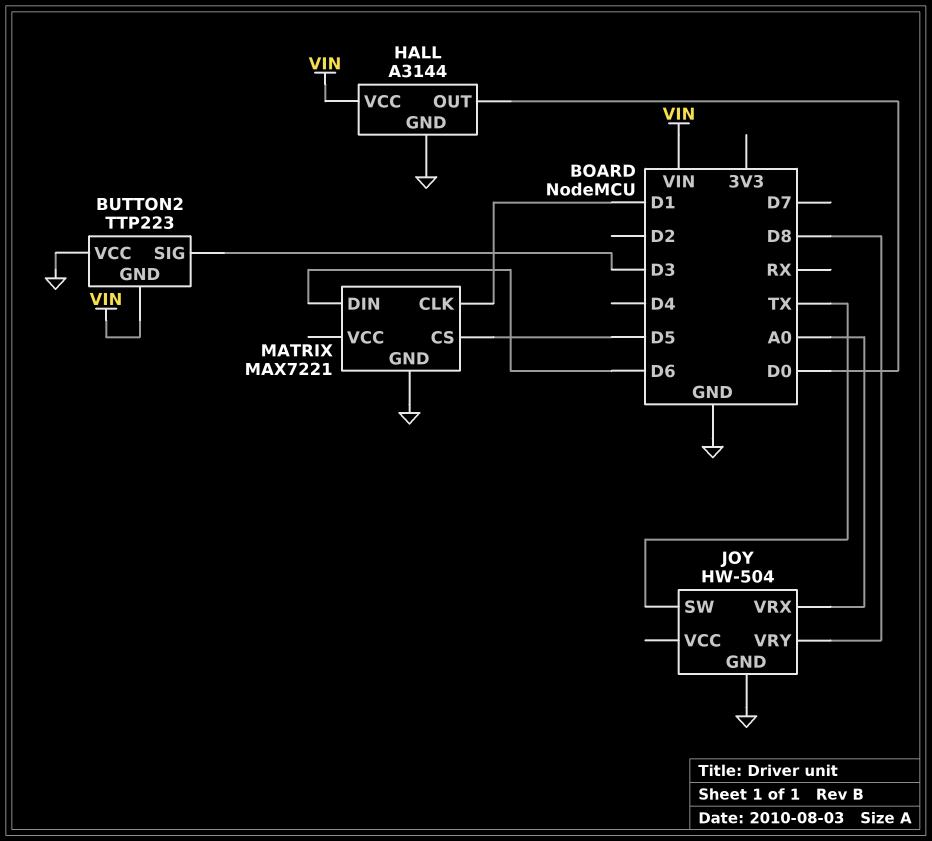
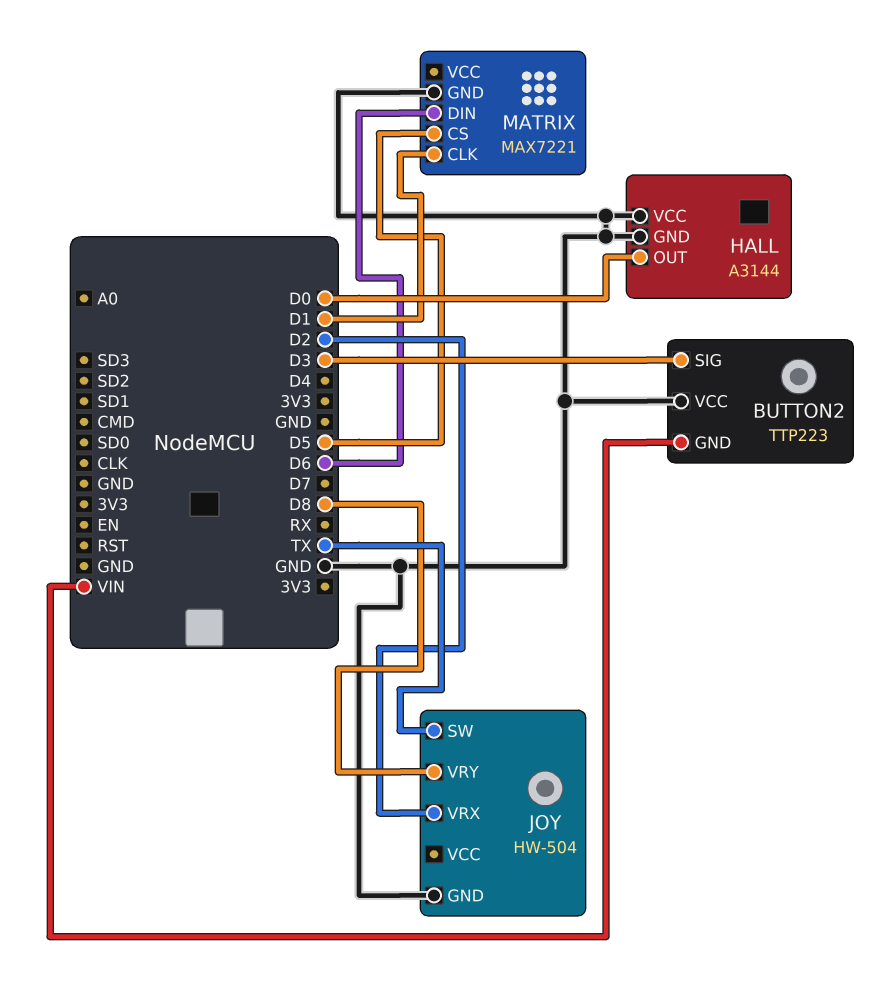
HALL pin VCC: VIN -> GND
JOY pin VRX: A0 -> D2

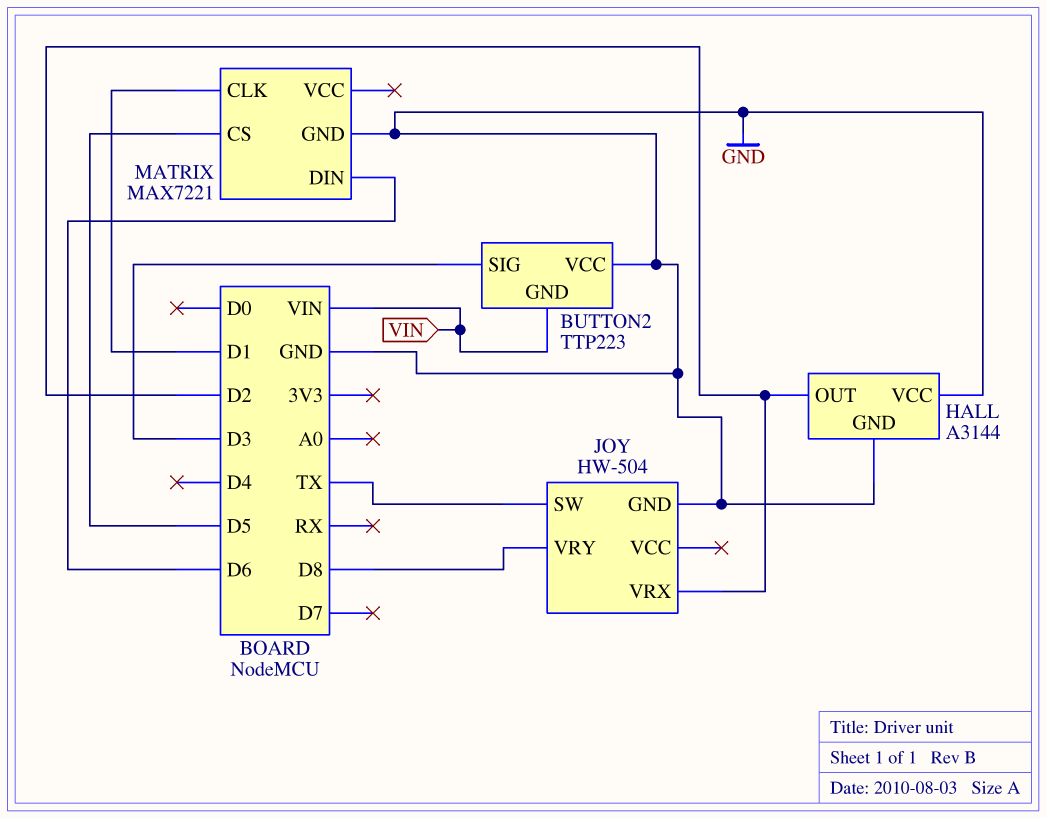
HALL pin OUT: D0 -> D2

